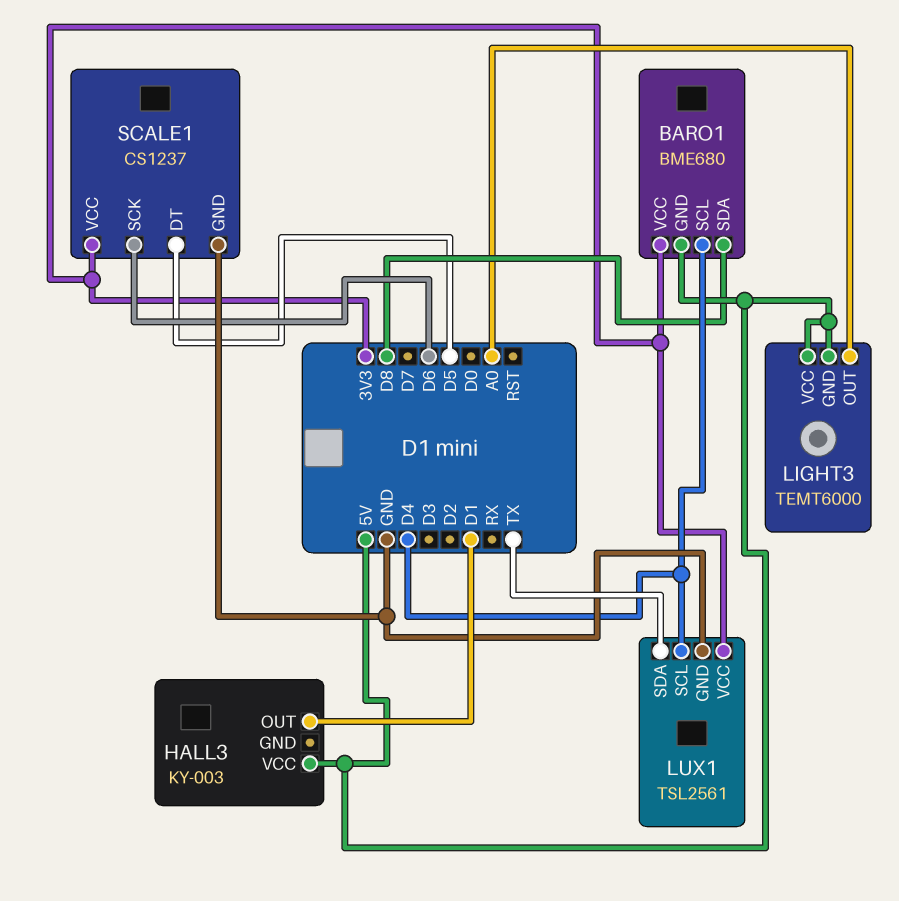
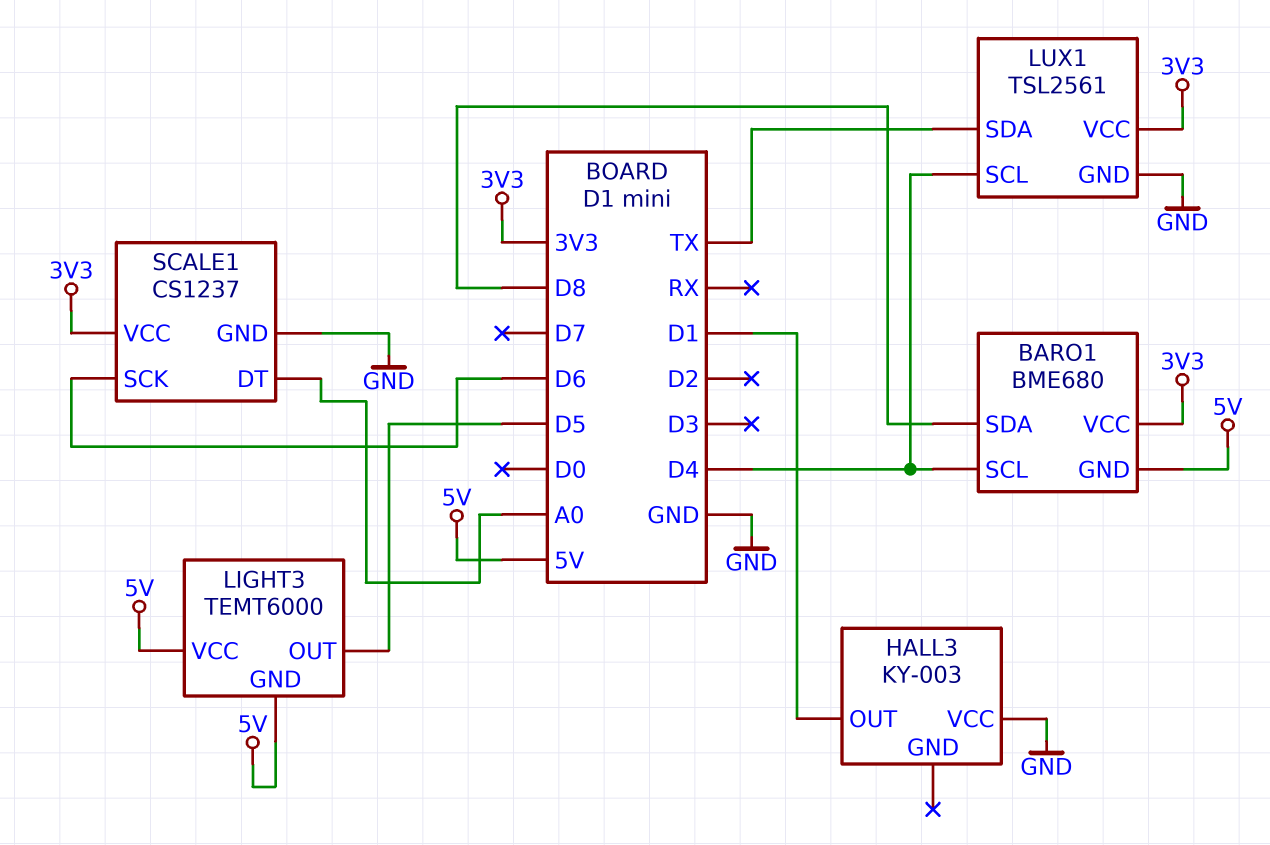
HALL3 pin VCC: 5V -> GND
LIGHT3 pin OUT: A0 -> D5
SCALE1 pin DT: D5 -> A0

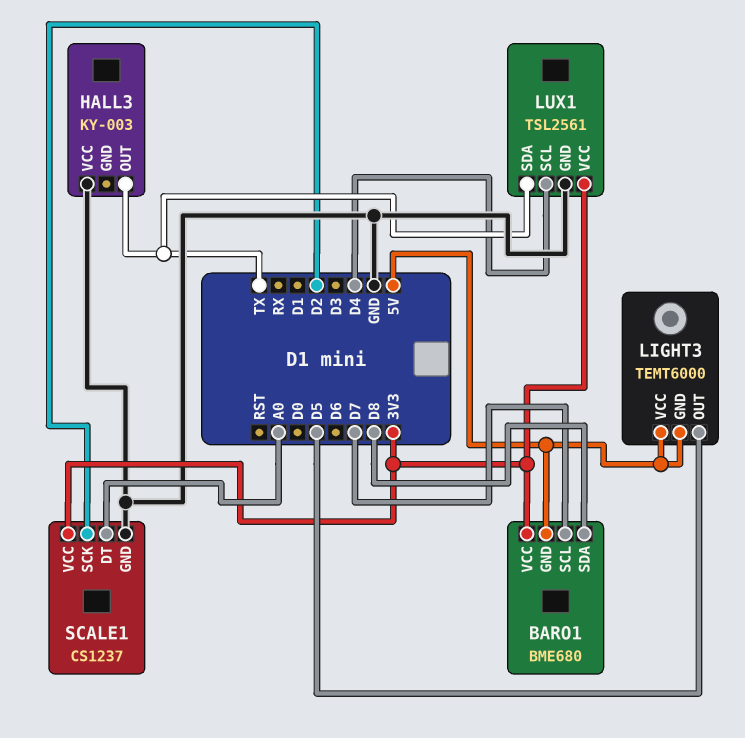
BARO1 pin SCL: D4 -> D7
HALL3 pin OUT: D1 -> TX
SCALE1 pin SCK: D6 -> D2

